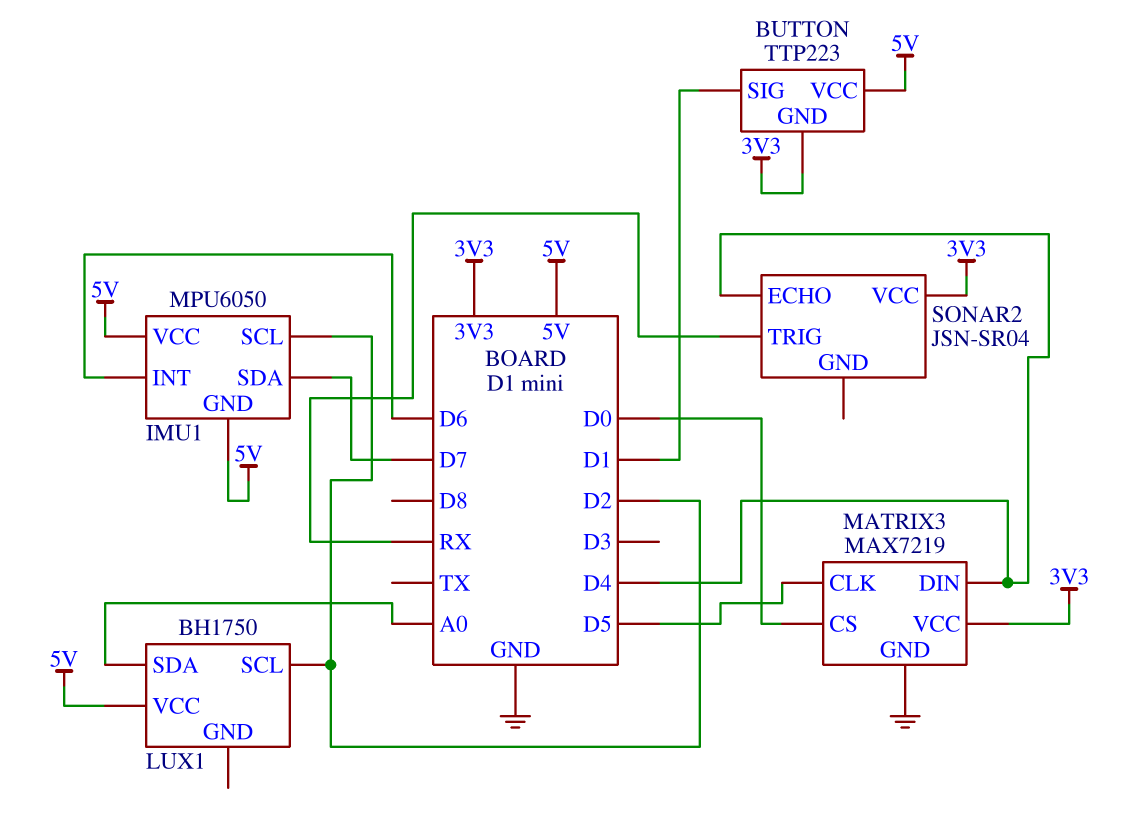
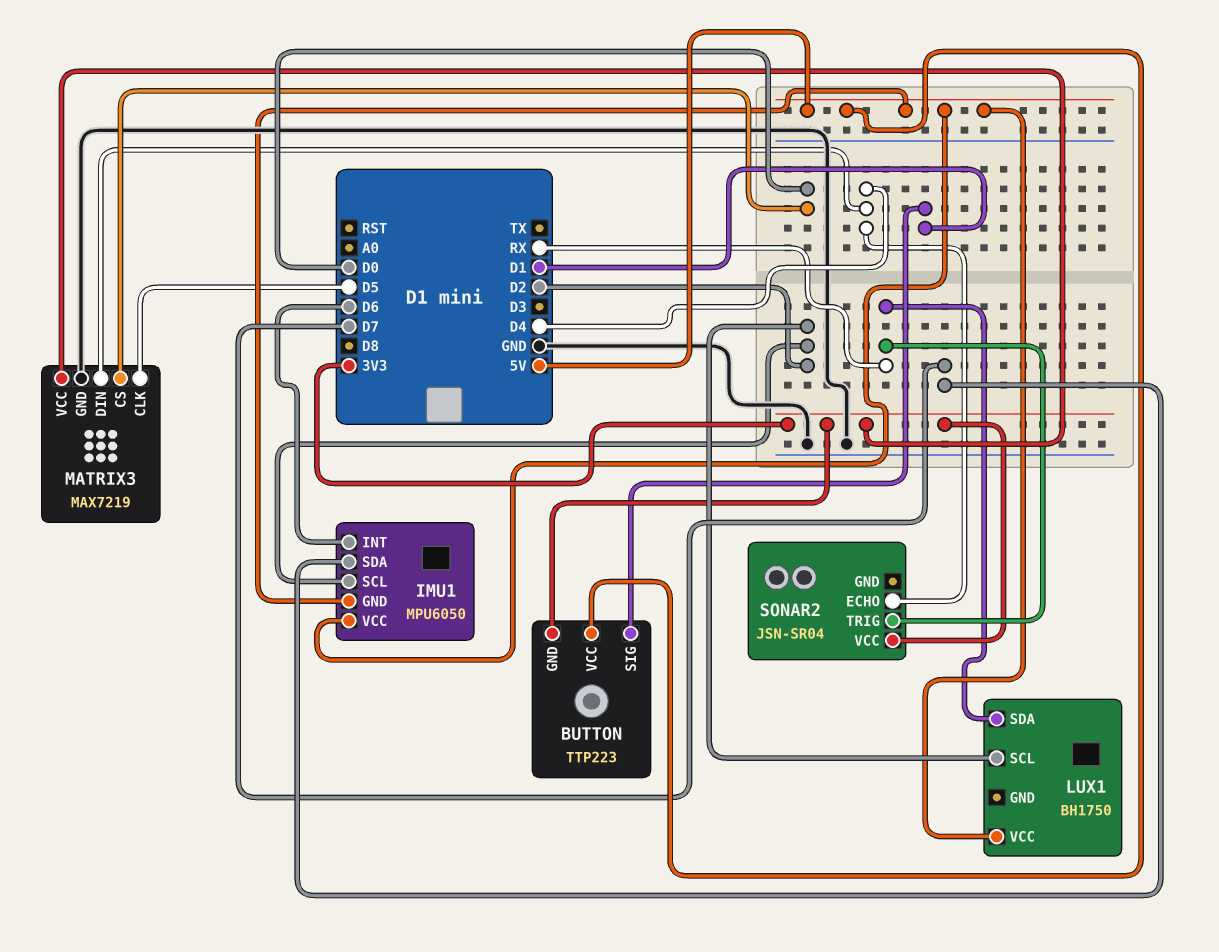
LUX1 pin SDA: A0 -> RX

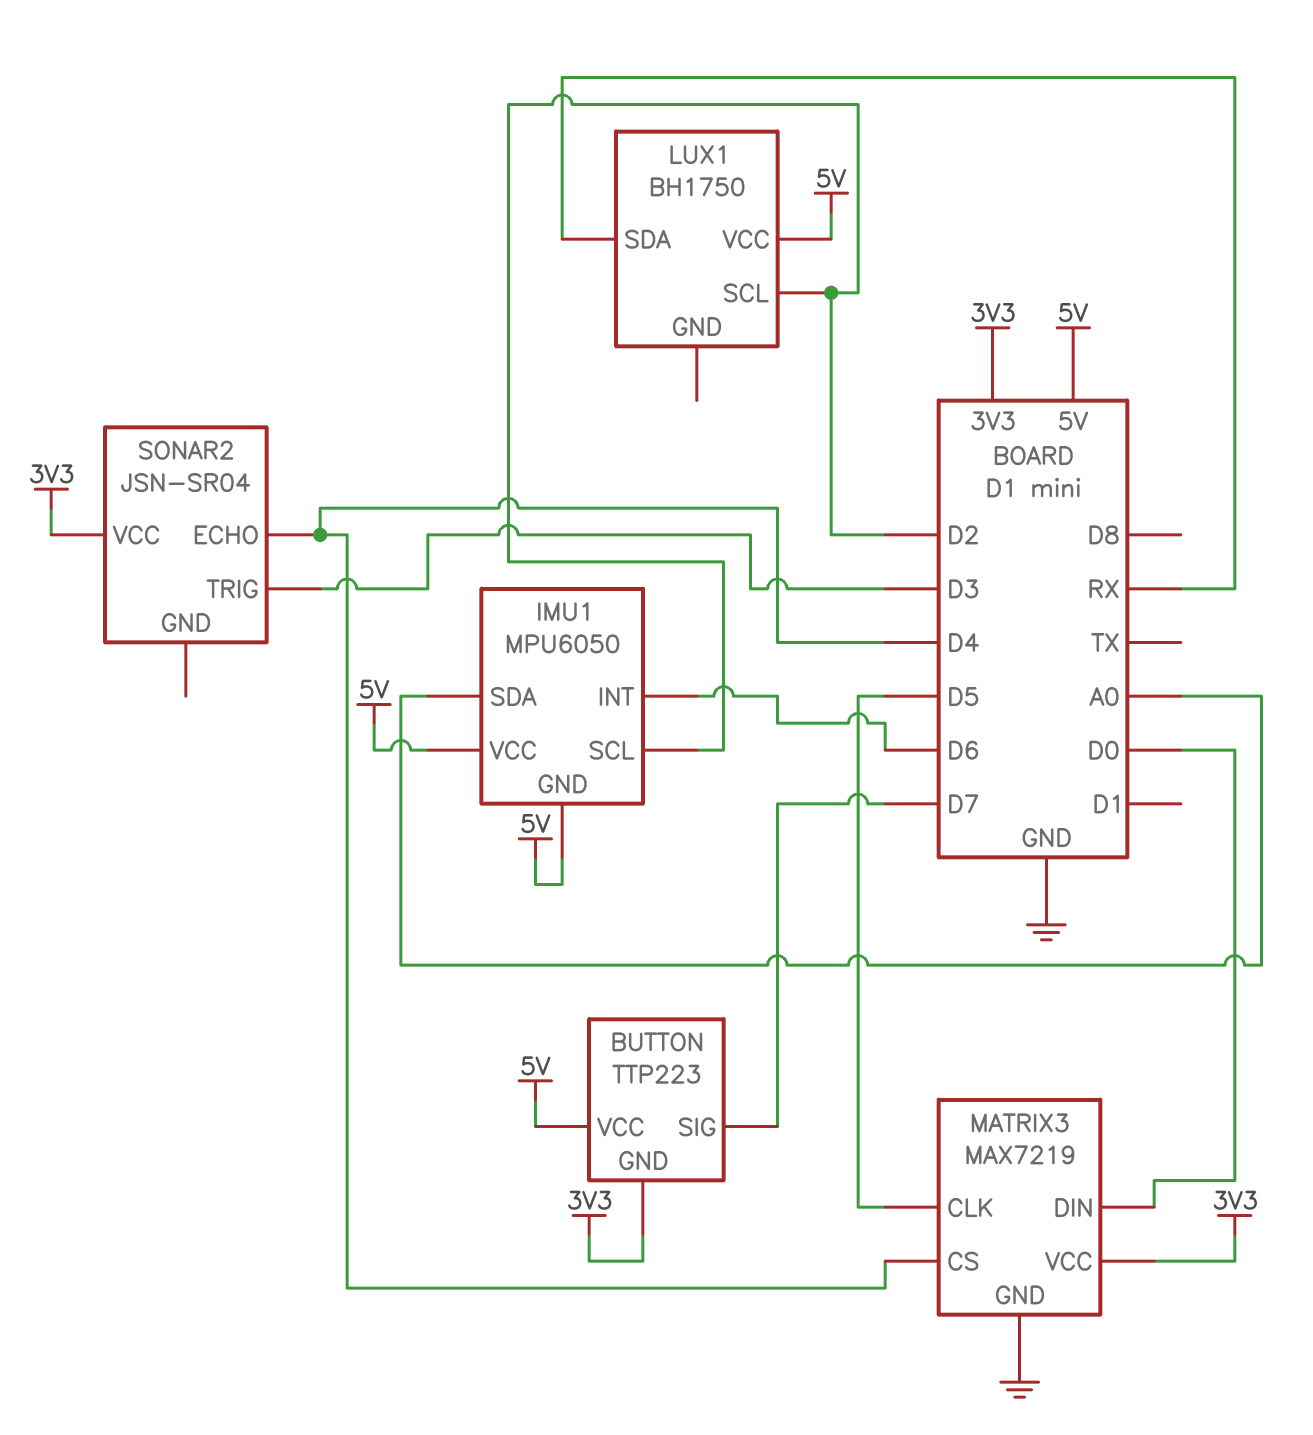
BUTTON pin SIG: D1 -> D7
IMU1 pin SDA: D7 -> A0
MATRIX3 pin CS: D0 -> D4
MATRIX3 pin DIN: D4 -> D0
SONAR2 pin TRIG: RX -> D3

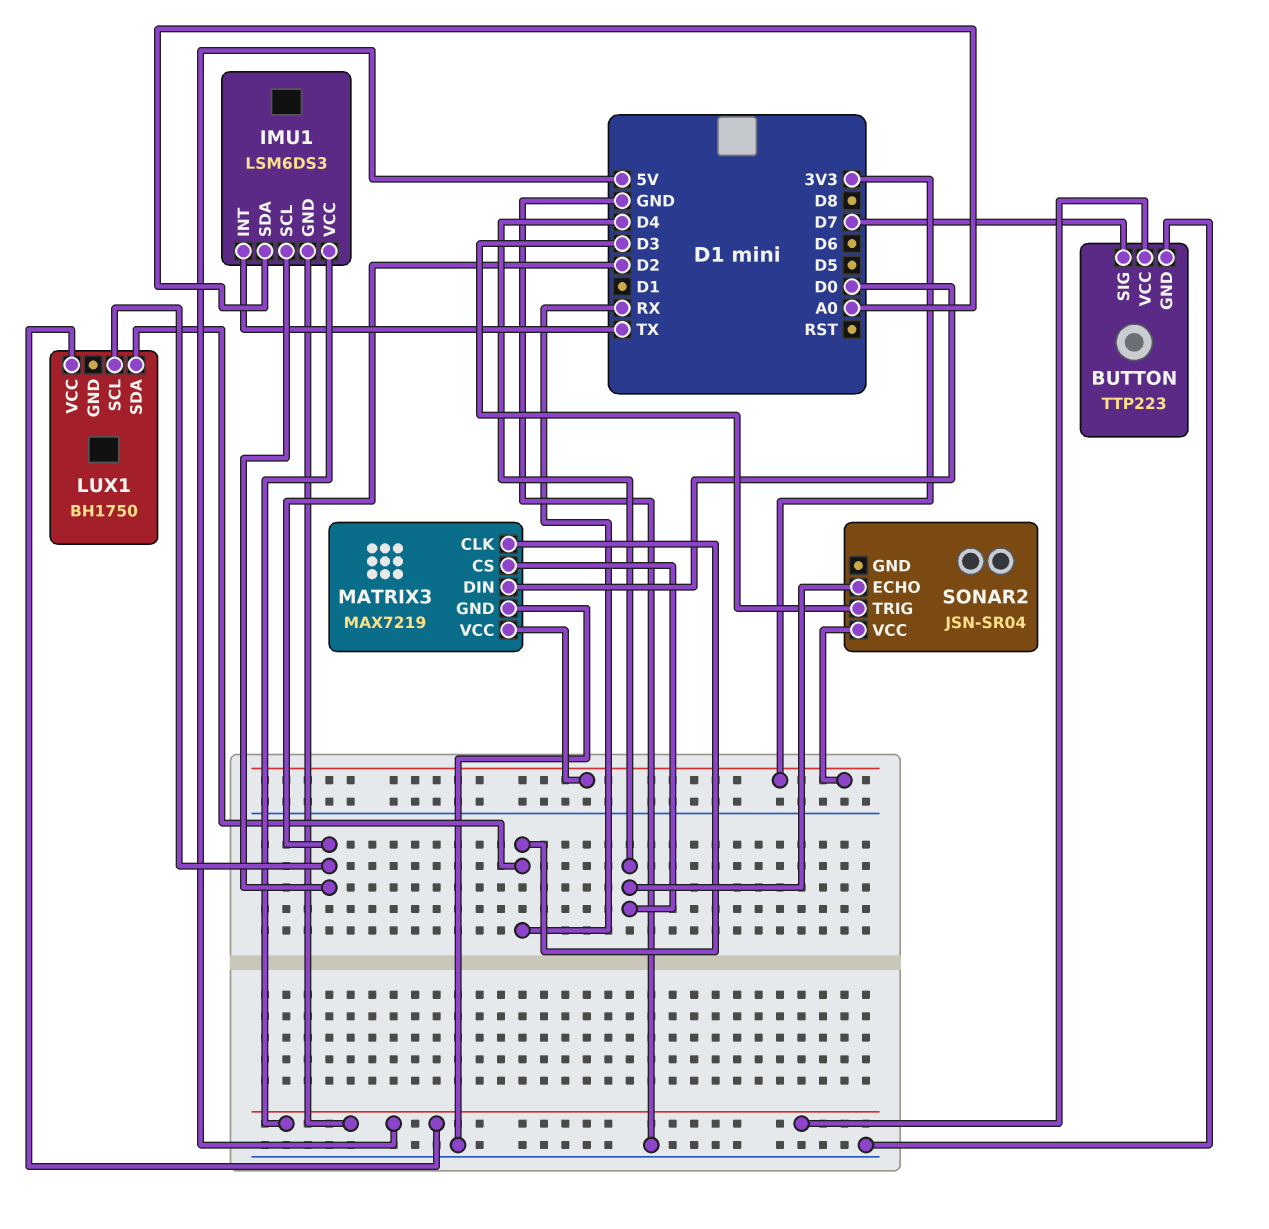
BUTTON pin GND: 3V3 -> GND
IMU1: MPU6050 -> LSM6DS3
IMU1 pin INT: D6 -> TX
MATRIX3 pin CLK: D5 -> RX

